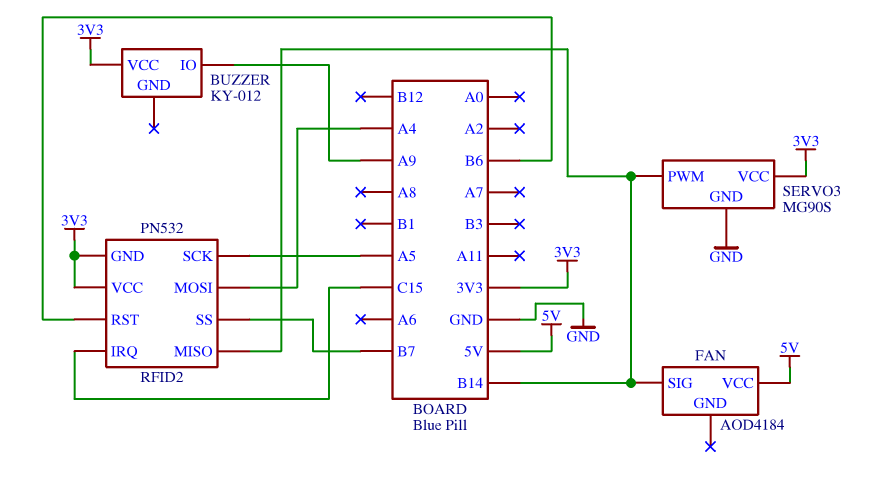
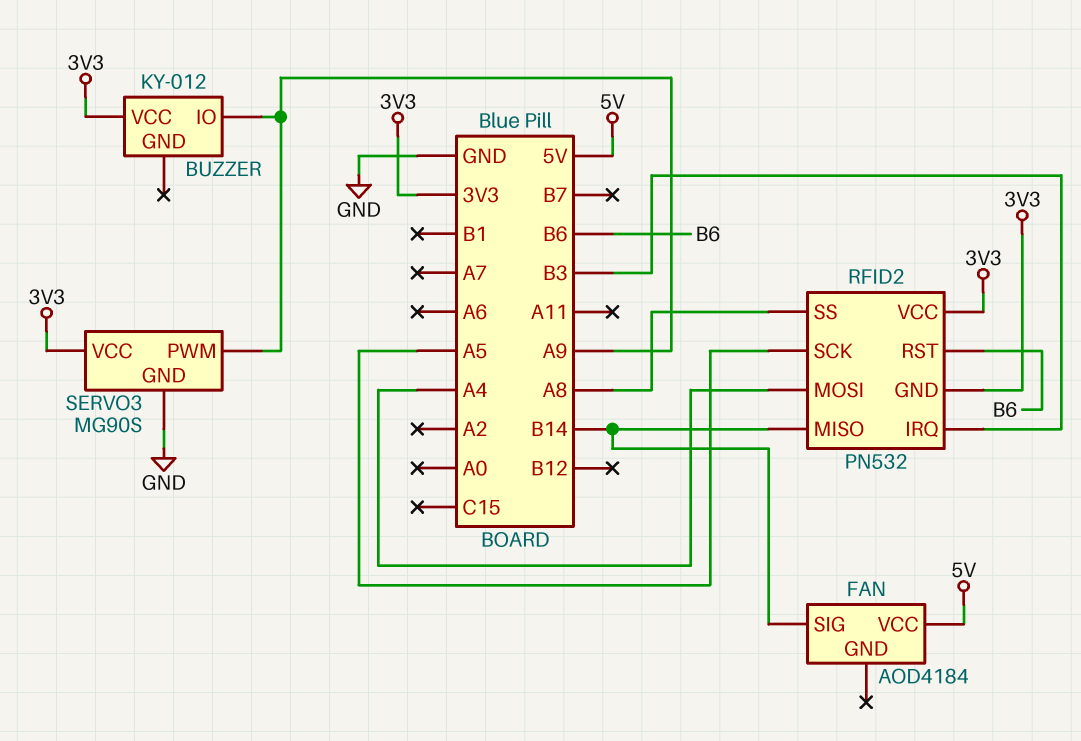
RFID2 pin IRQ: C15 -> B3
RFID2 pin SS: B7 -> A8
SERVO3 pin PWM: B14 -> A9

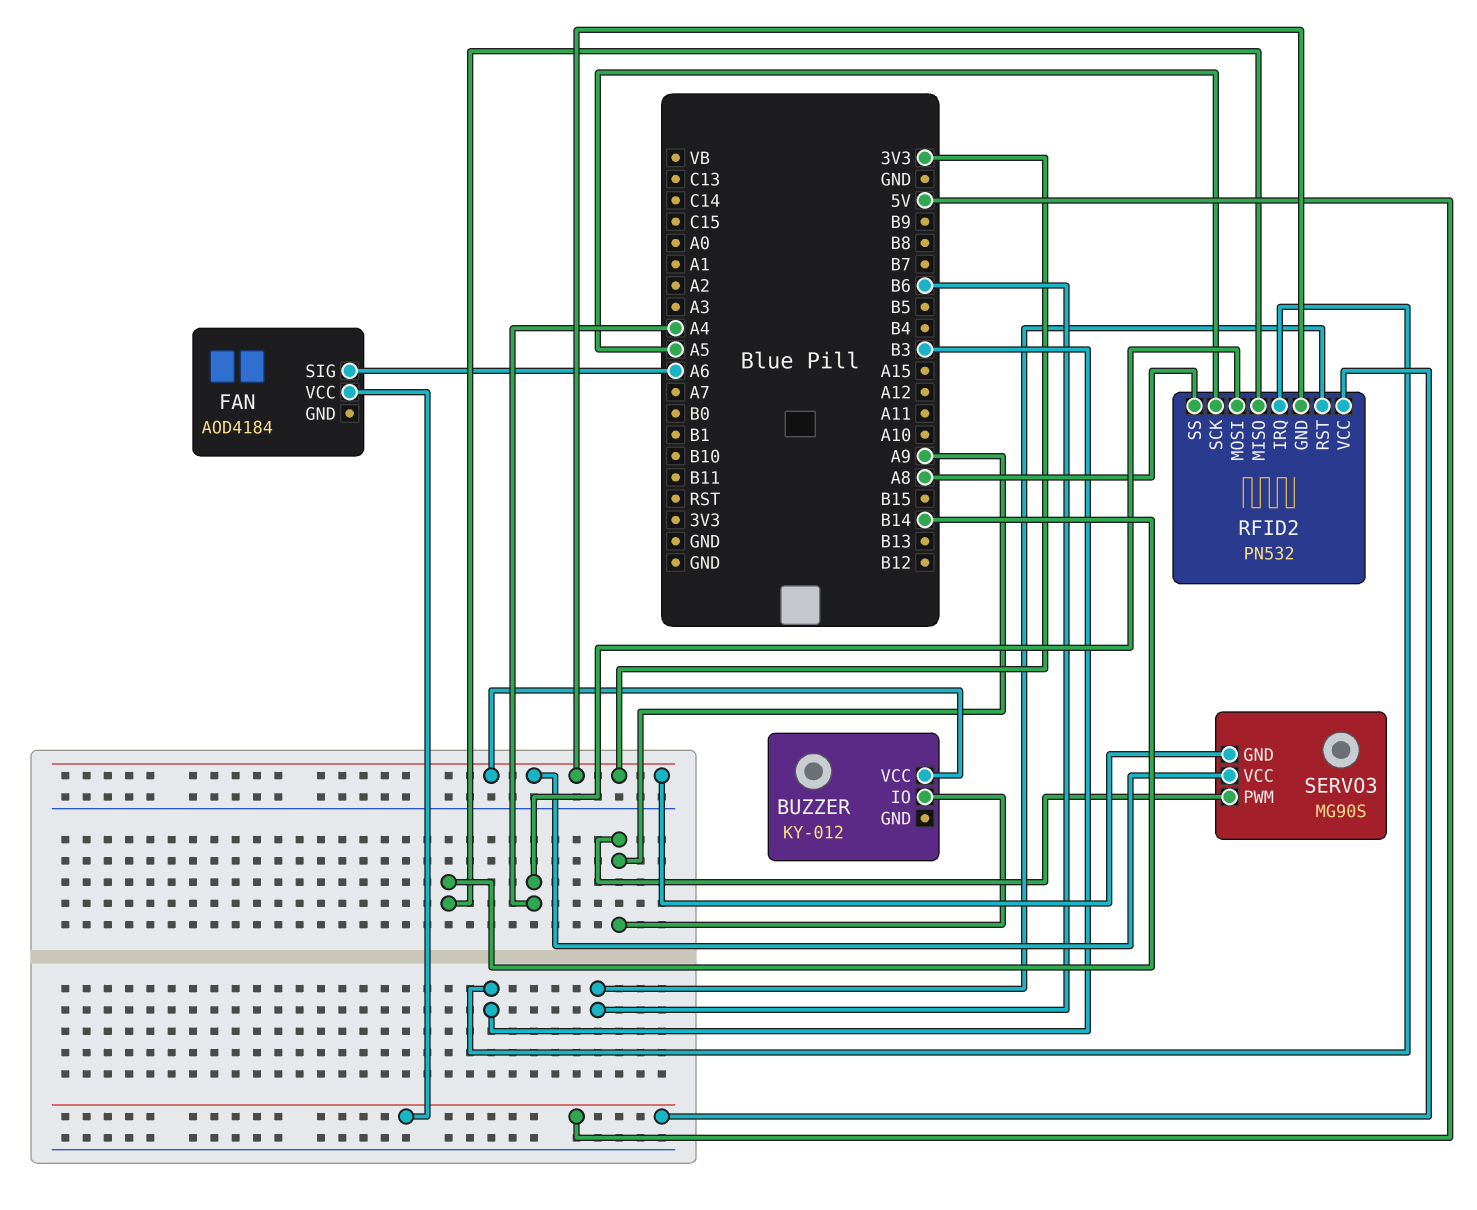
FAN pin SIG: B14 -> A6
RFID2 pin VCC: 3V3 -> 5V
SERVO3 pin GND: GND -> 3V3

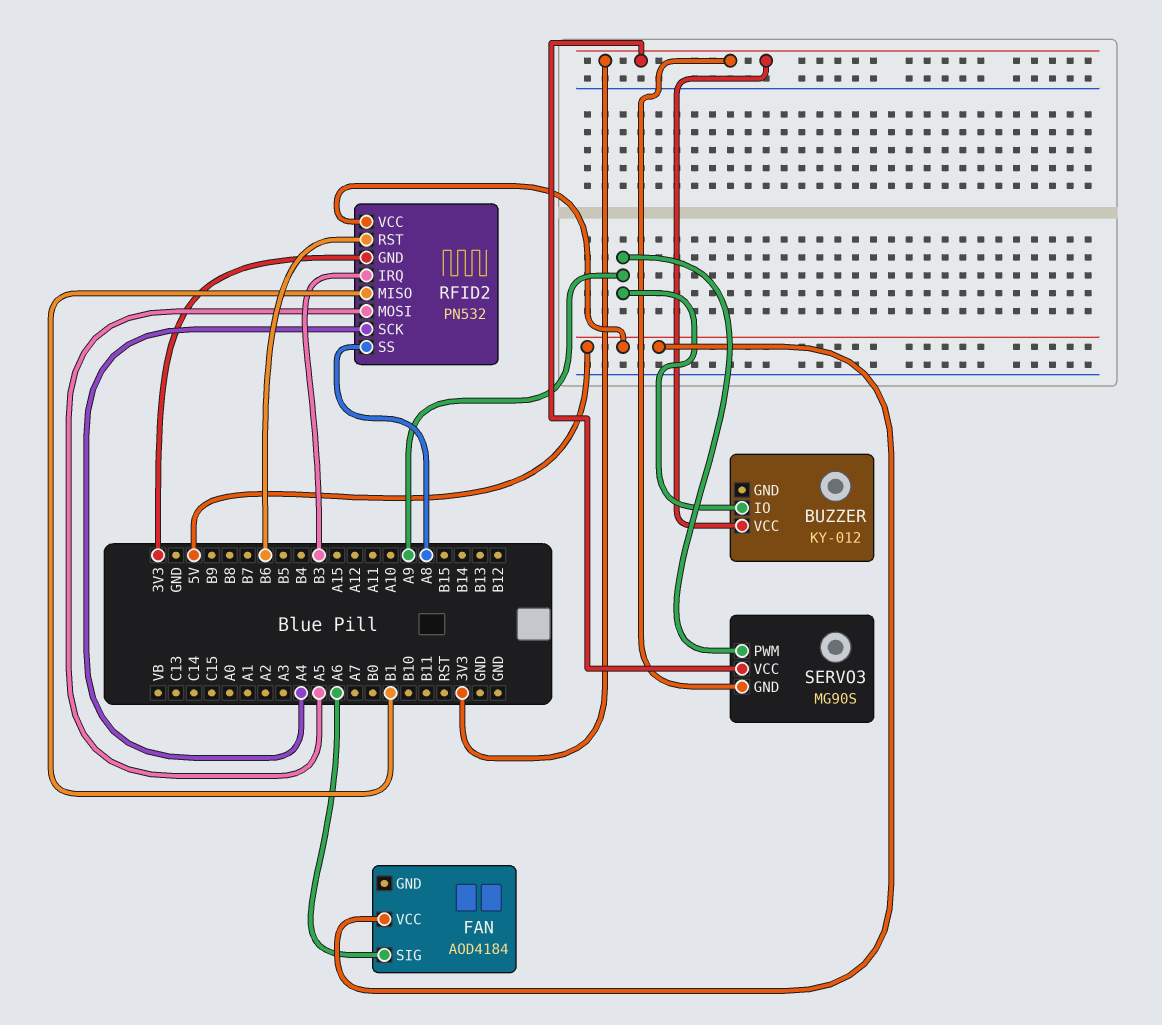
RFID2 pin MISO: B14 -> B1
RFID2 pin MOSI: A4 -> A5
RFID2 pin SCK: A5 -> A4

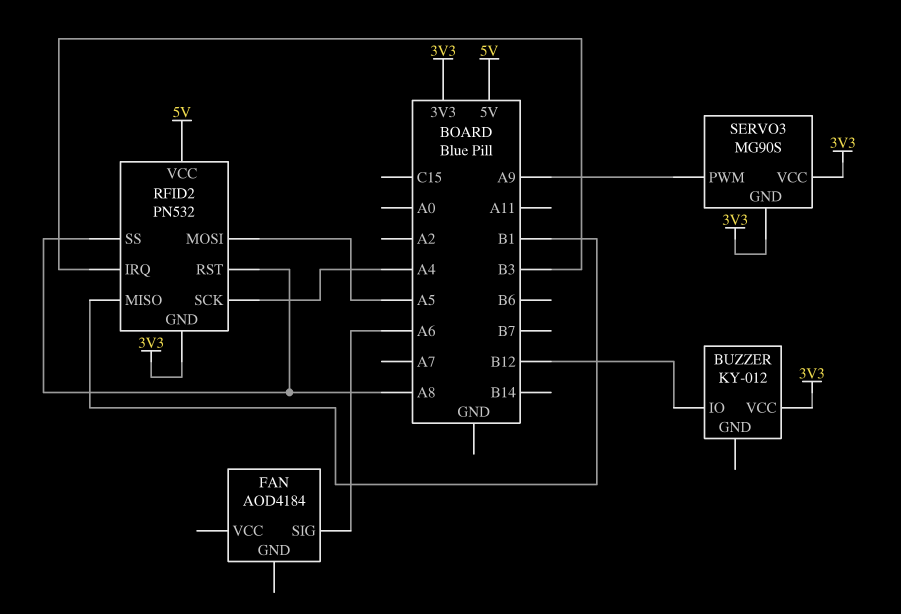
BUZZER pin IO: A9 -> B12
FAN pin VCC: 5V -> none
RFID2 pin RST: B6 -> A8

